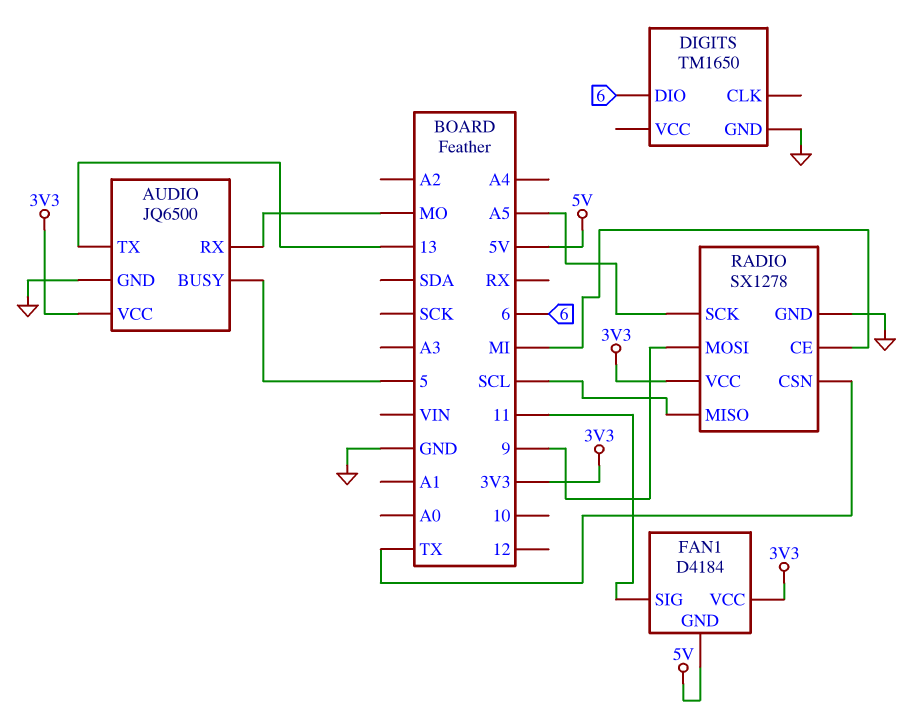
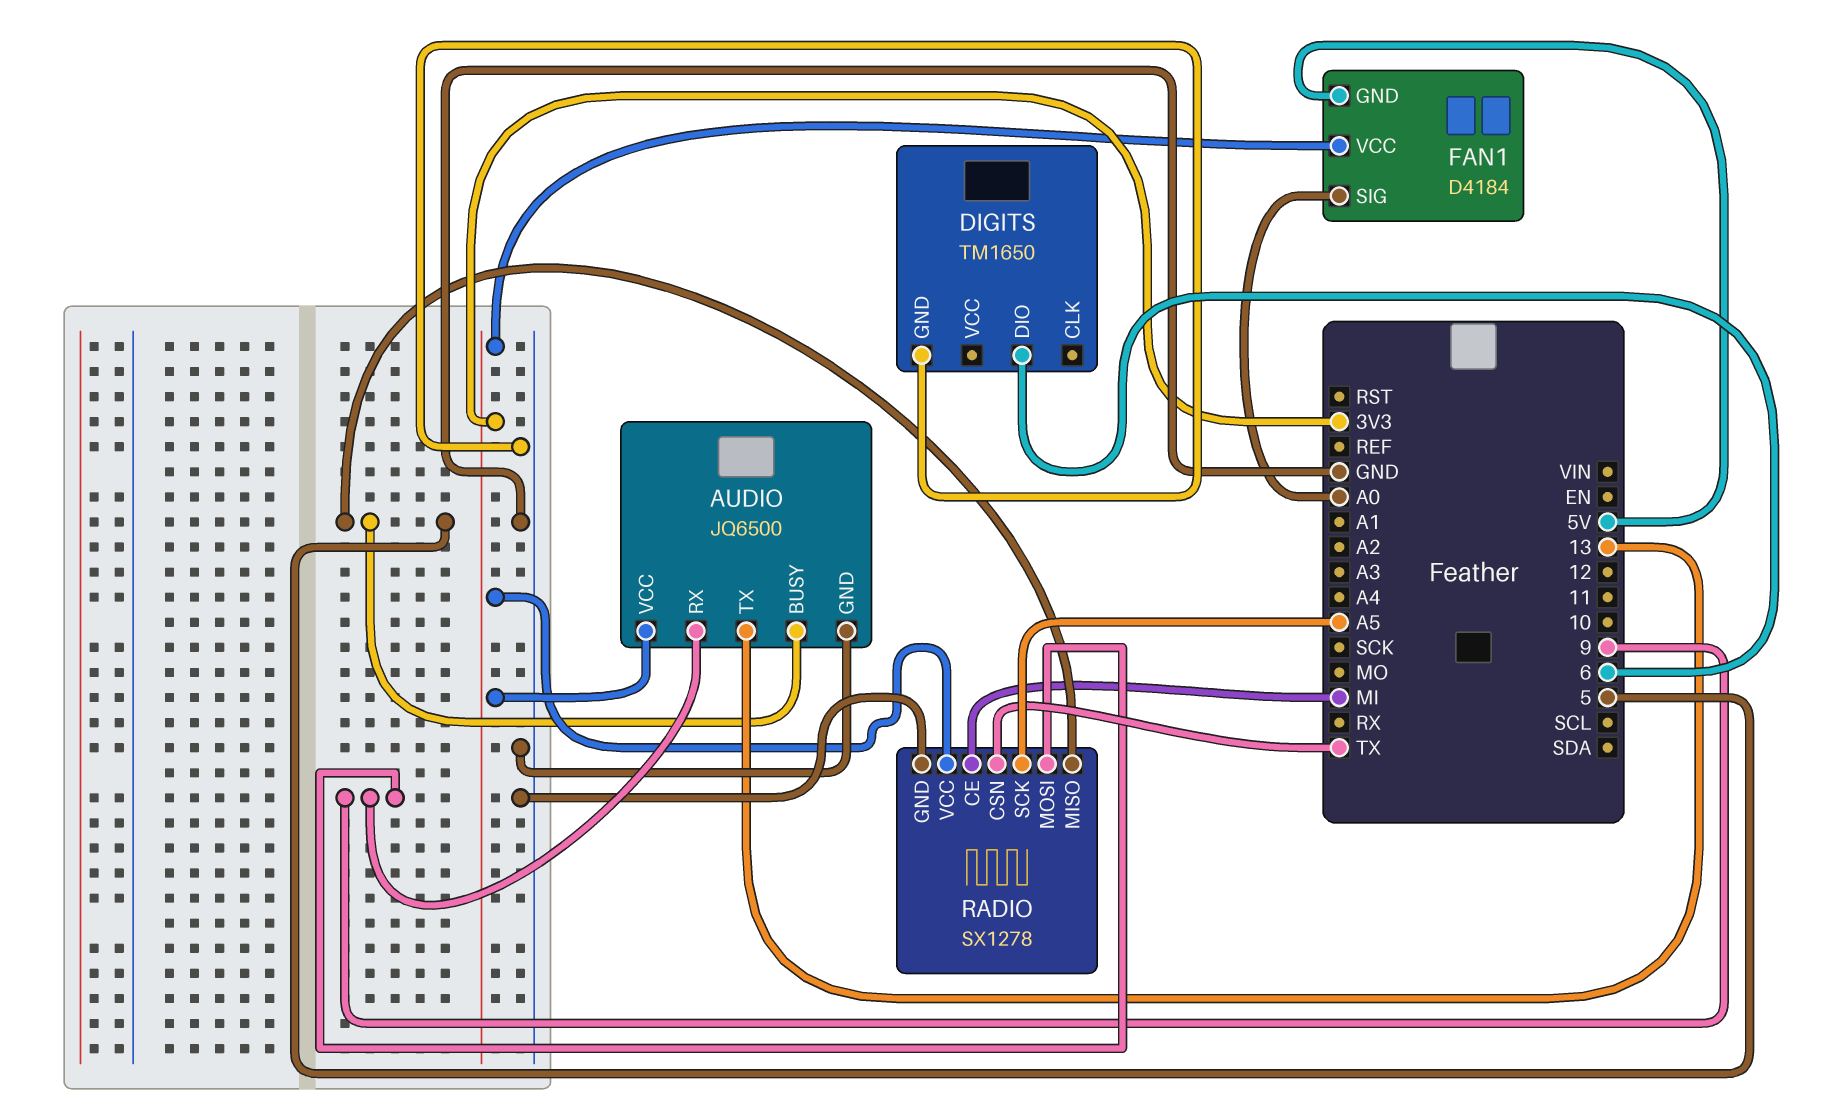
AUDIO pin RX: MO -> 9
FAN1 pin SIG: 11 -> A0
RADIO pin MISO: SCL -> 5

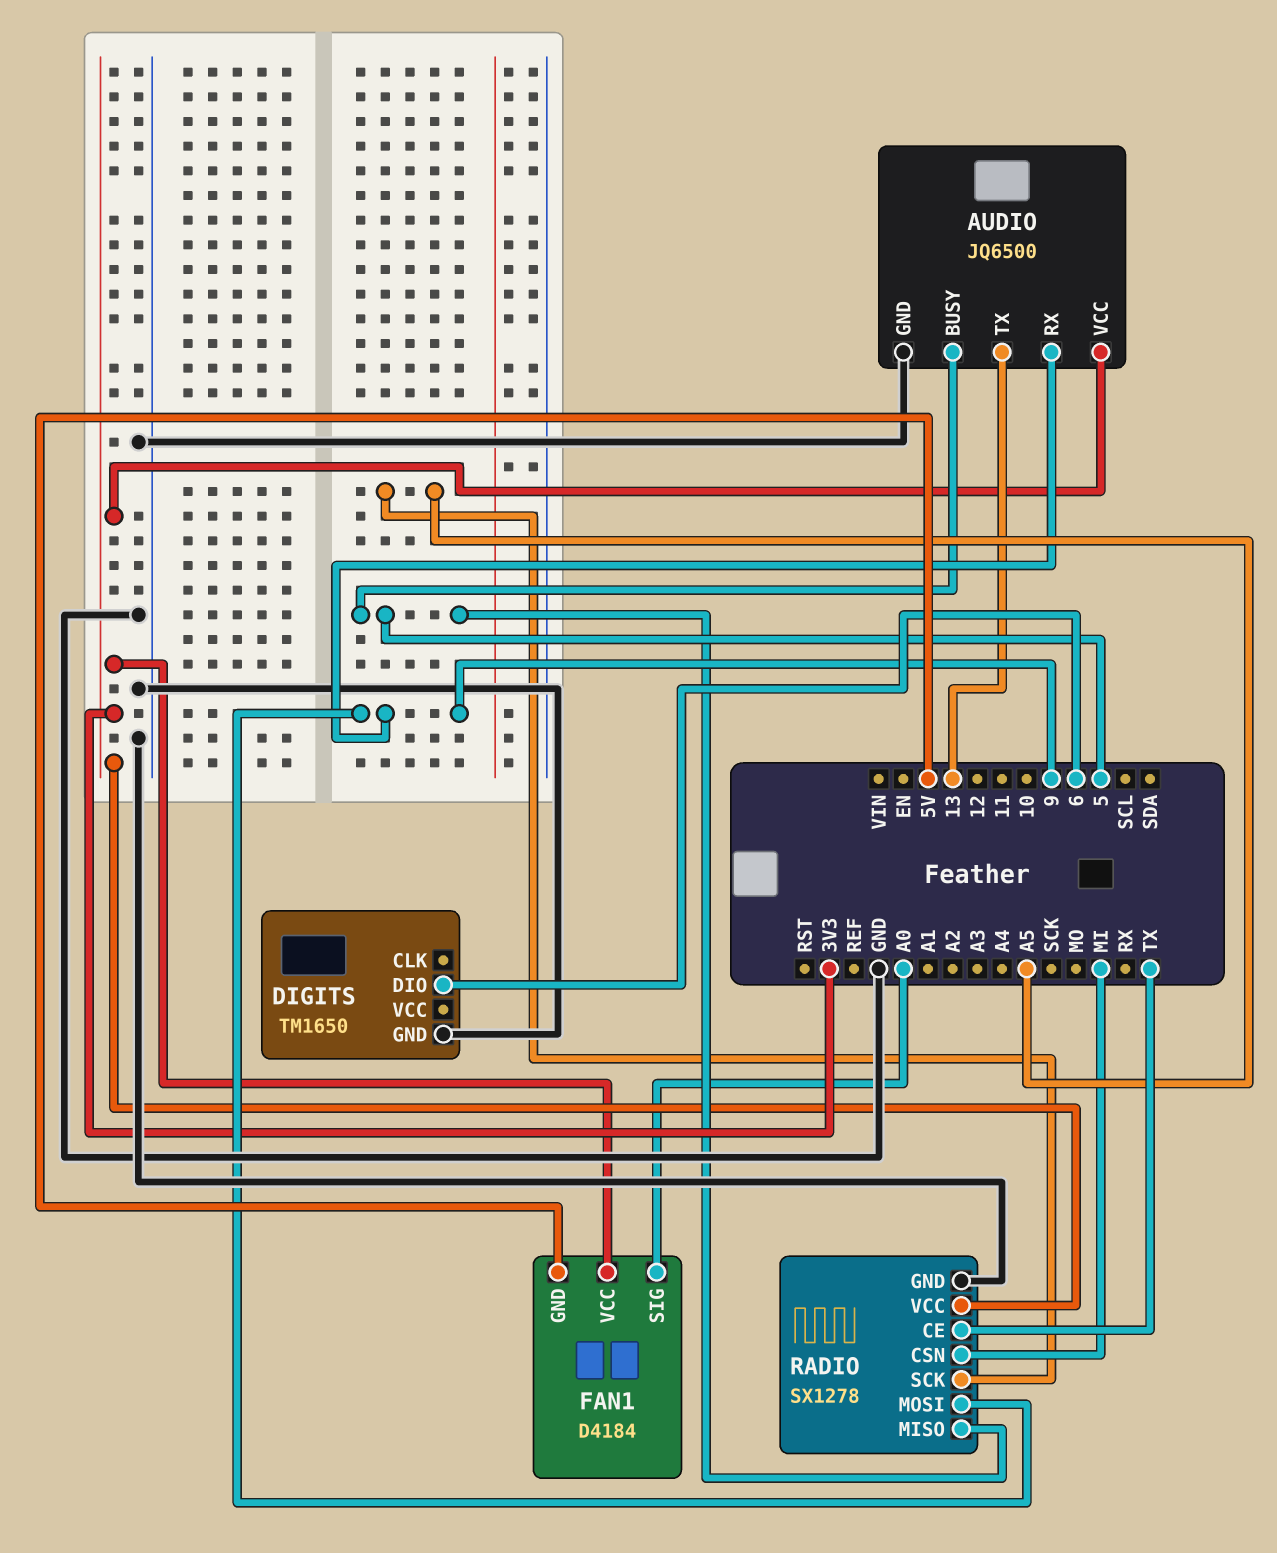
RADIO pin CE: MI -> TX
RADIO pin CSN: TX -> MI

